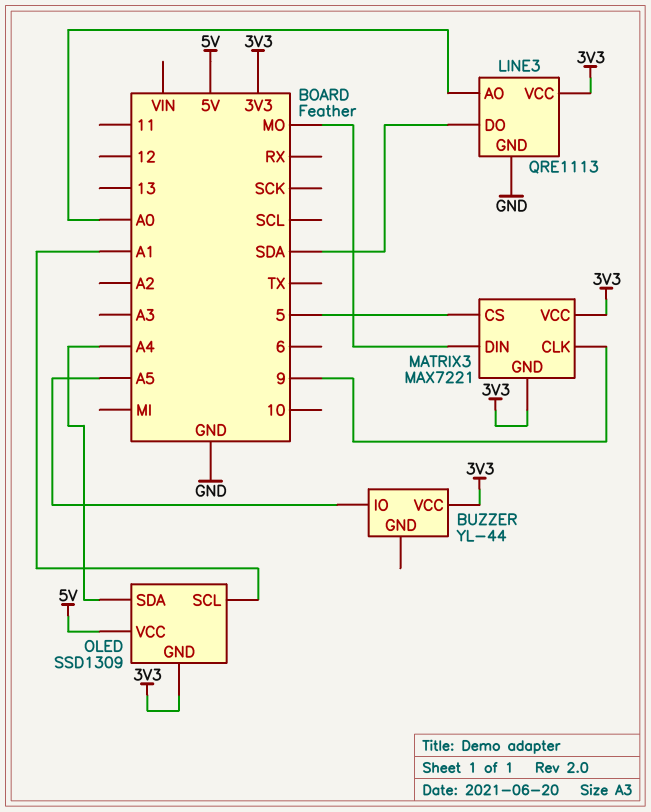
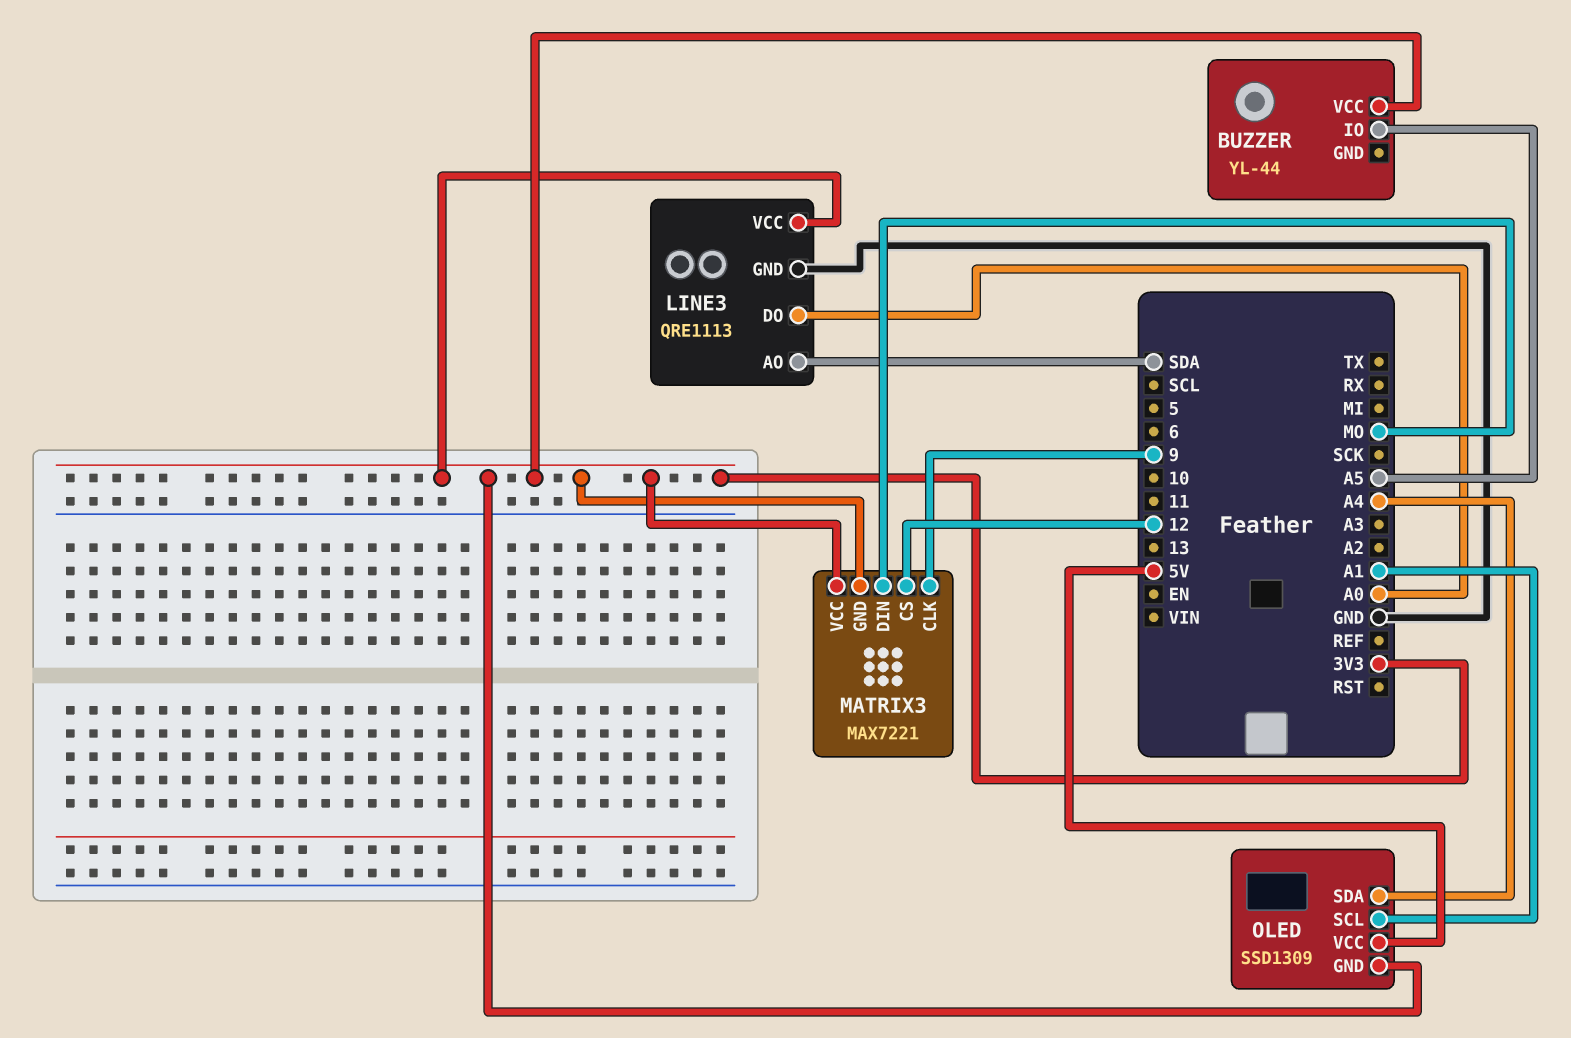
LINE3 pin AO: A0 -> SDA
LINE3 pin DO: SDA -> A0
MATRIX3 pin CS: 5 -> 12

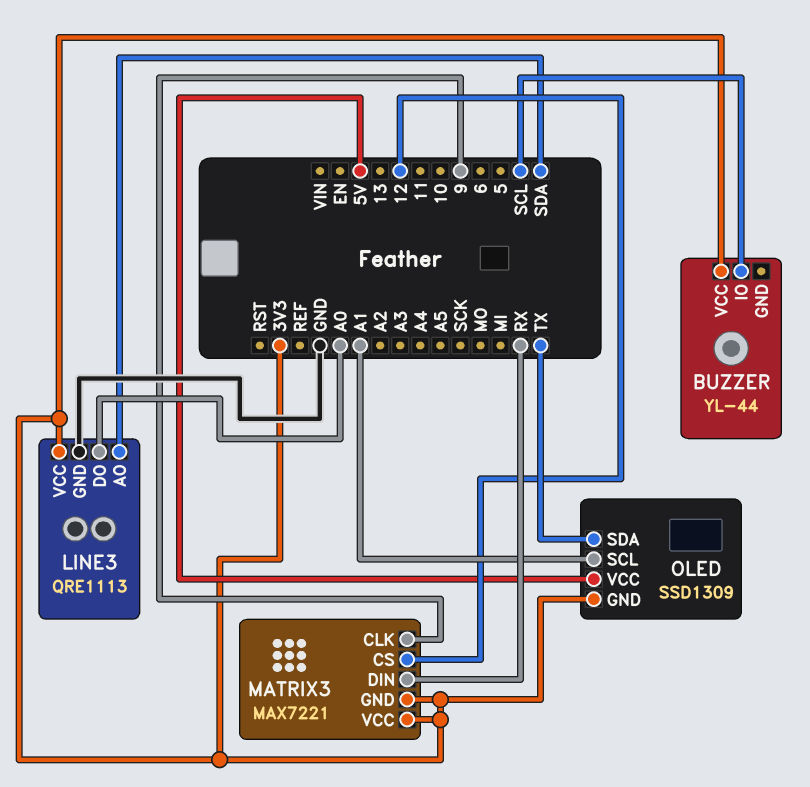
BUZZER pin IO: A5 -> SCL
MATRIX3 pin DIN: MO -> RX
OLED pin SDA: A4 -> TX

